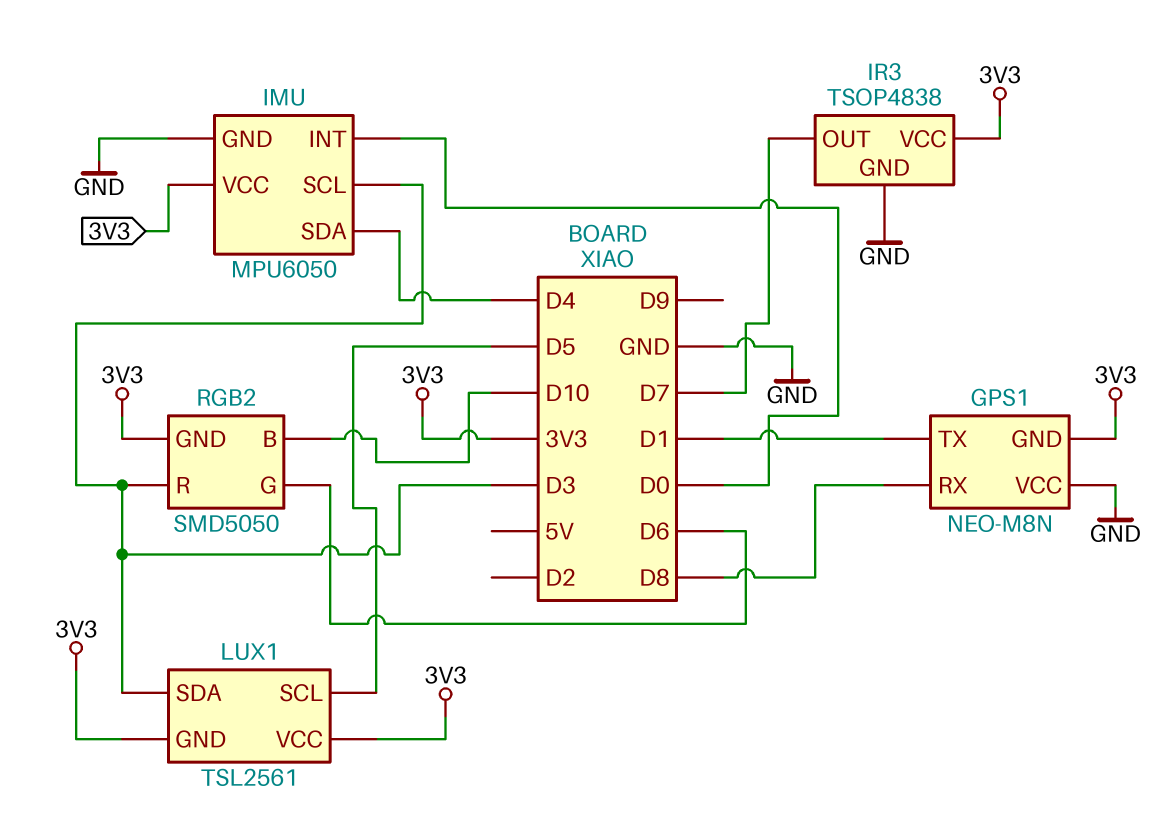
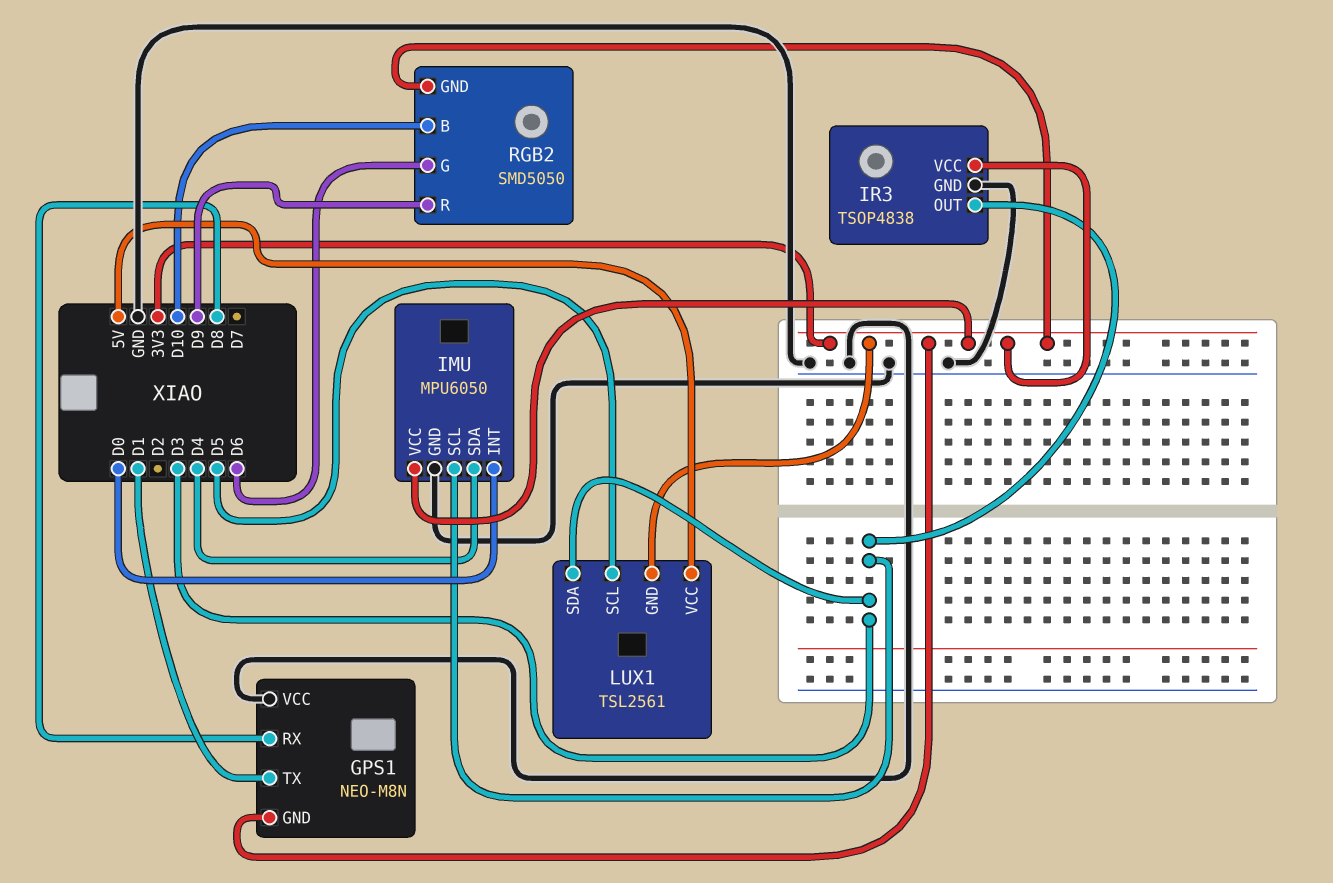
IR3 pin OUT: D7 -> D3
LUX1 pin VCC: 3V3 -> 5V
RGB2 pin R: D3 -> D9

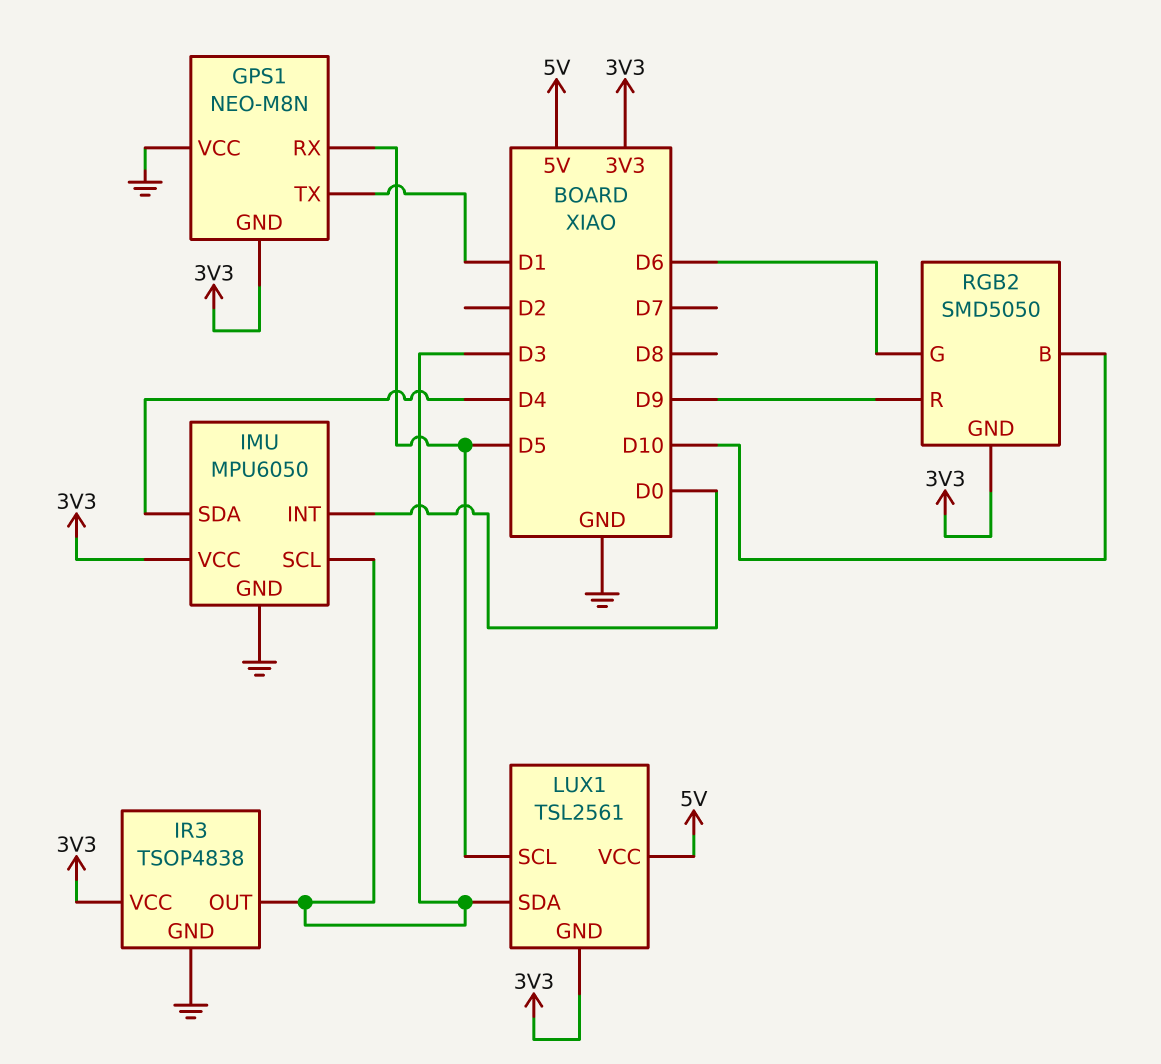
GPS1 pin RX: D8 -> D5

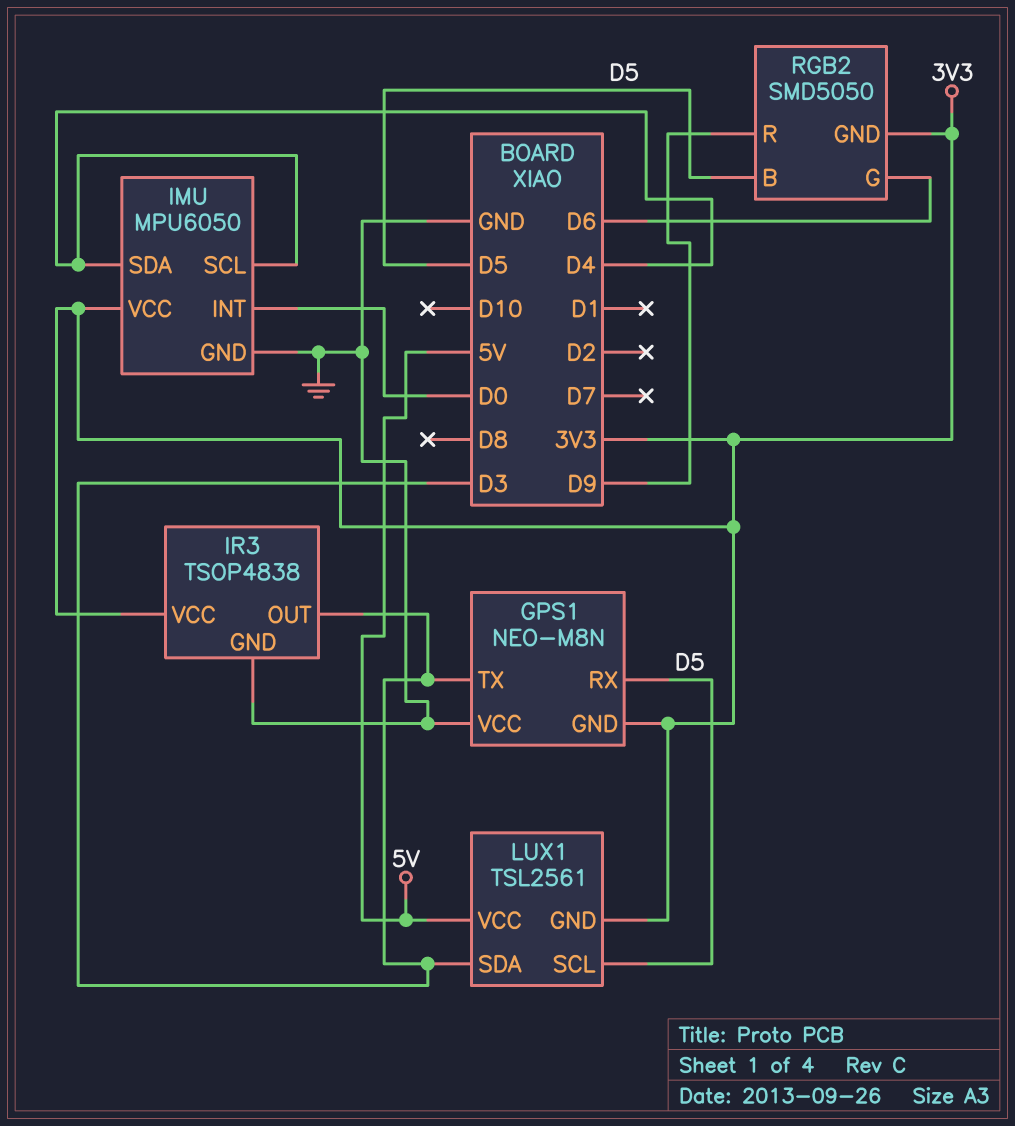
GPS1 pin TX: D1 -> D3
IMU pin SCL: D3 -> D4
RGB2 pin B: D10 -> D5

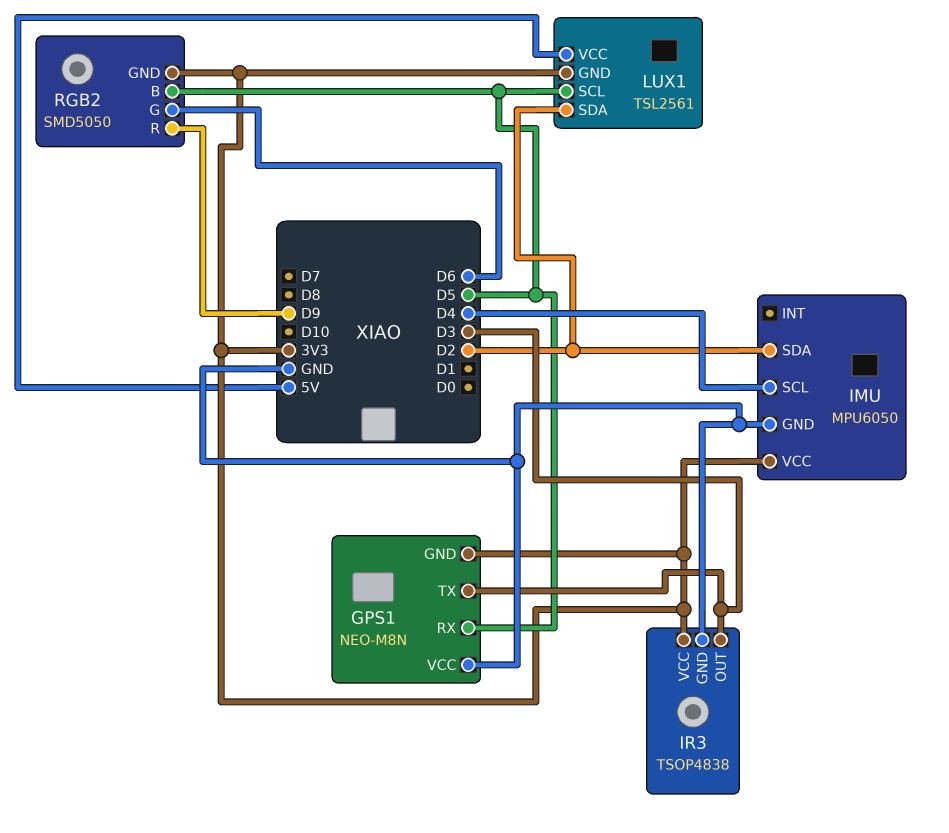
IMU pin INT: D0 -> none
IMU pin SDA: D4 -> D2
LUX1 pin SDA: D3 -> D2

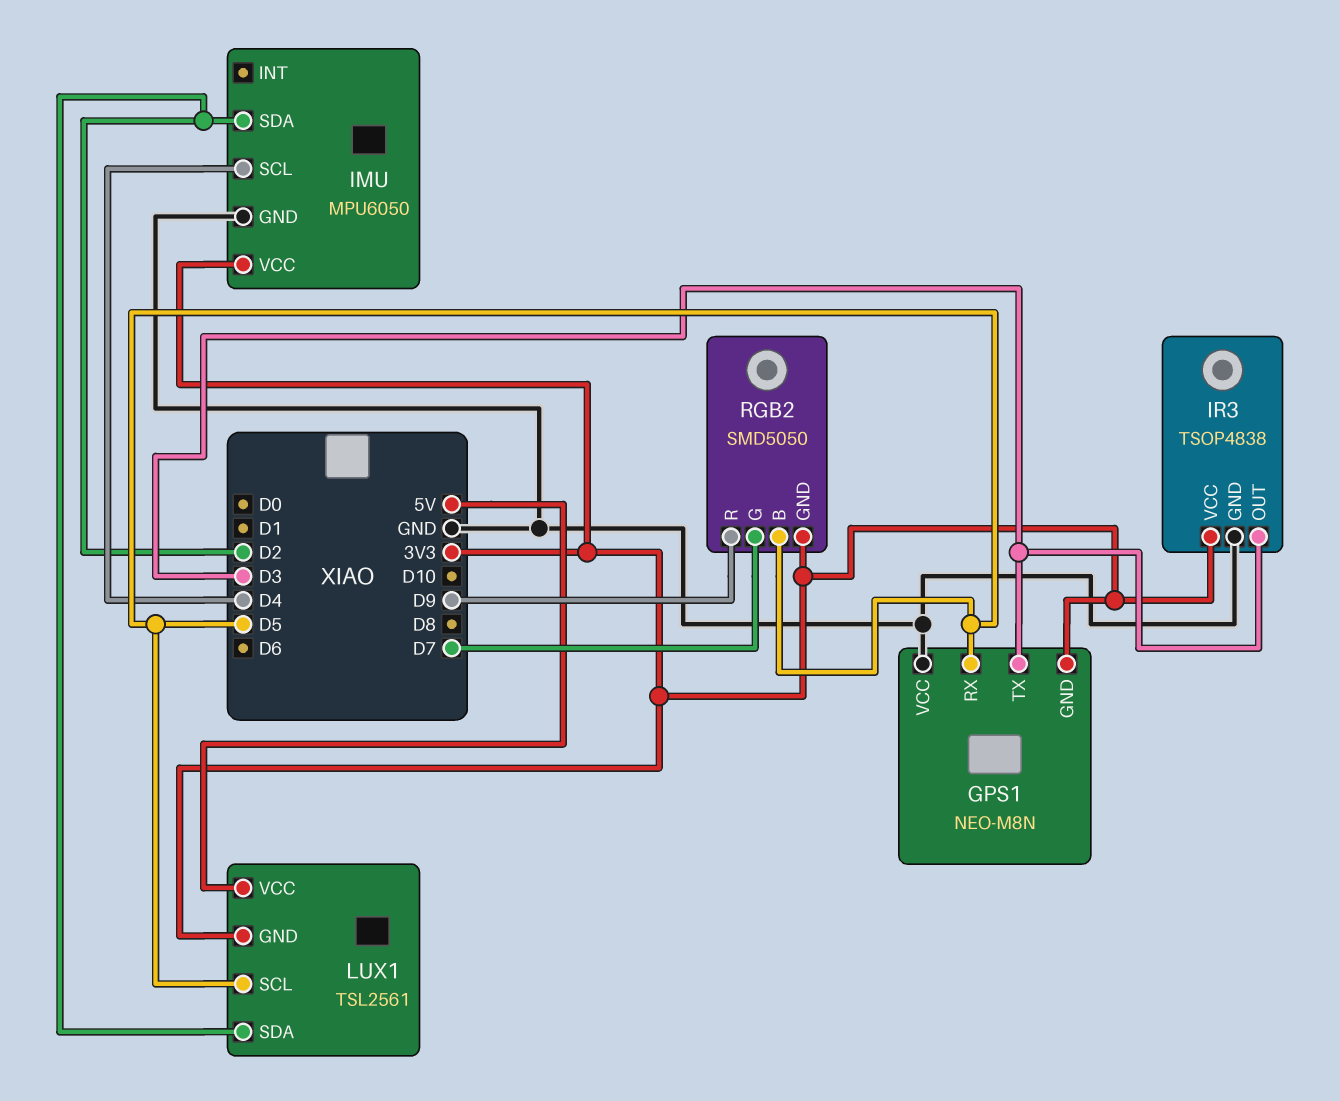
RGB2 pin G: D6 -> D7

